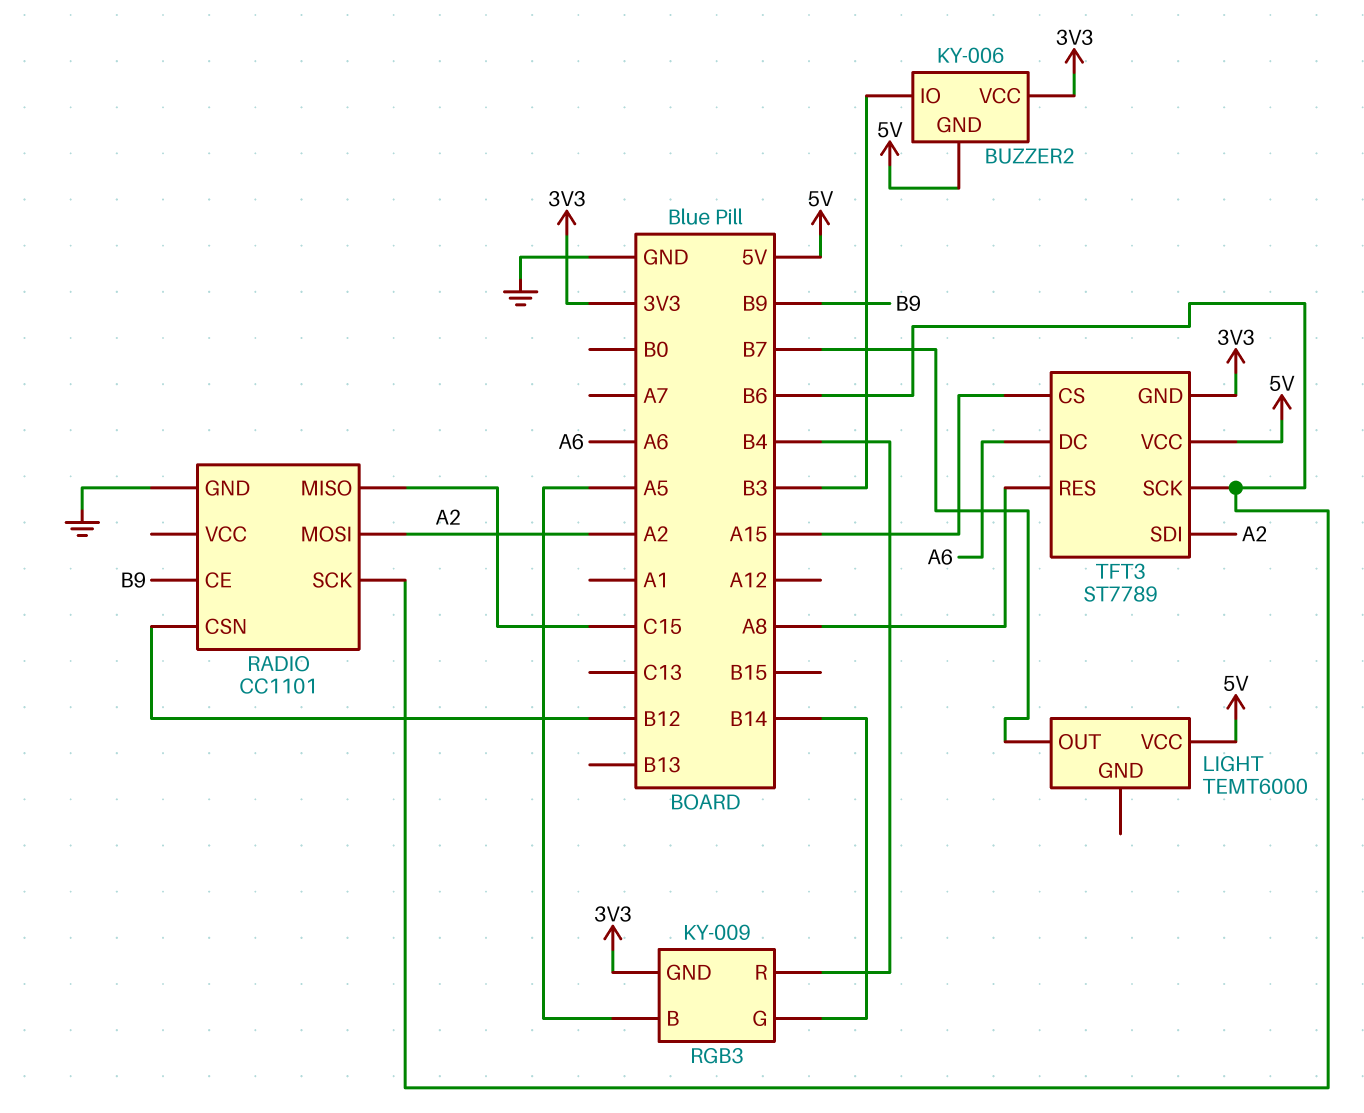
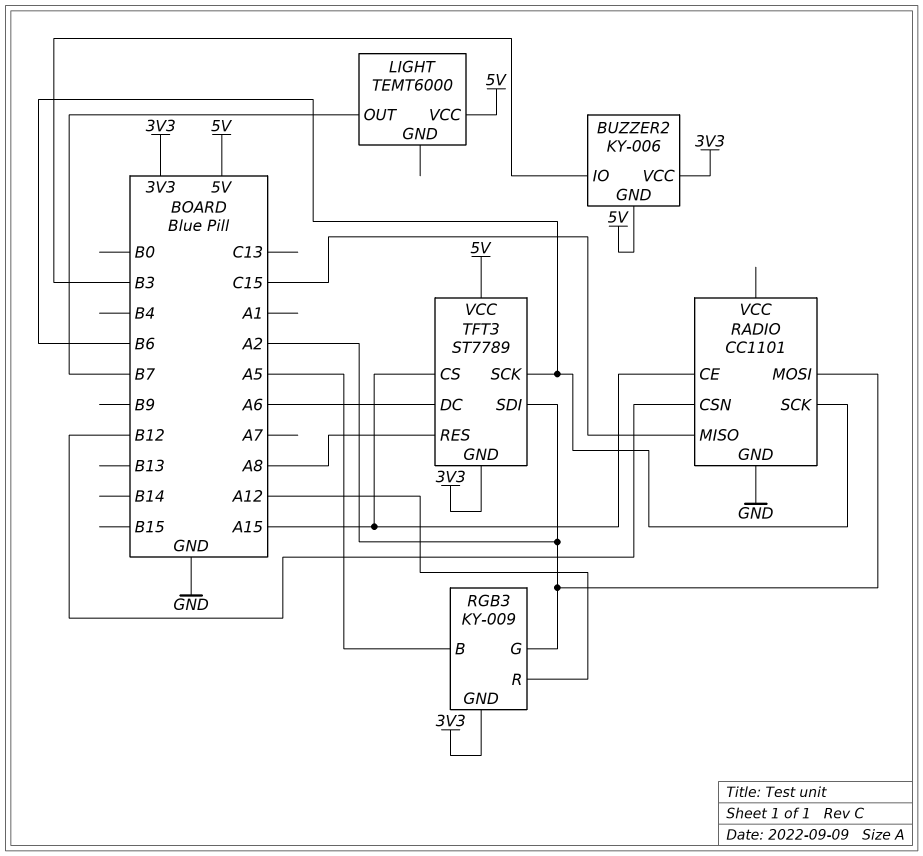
RADIO pin CE: B9 -> A15
RGB3 pin G: B14 -> A2
RGB3 pin R: B4 -> A12

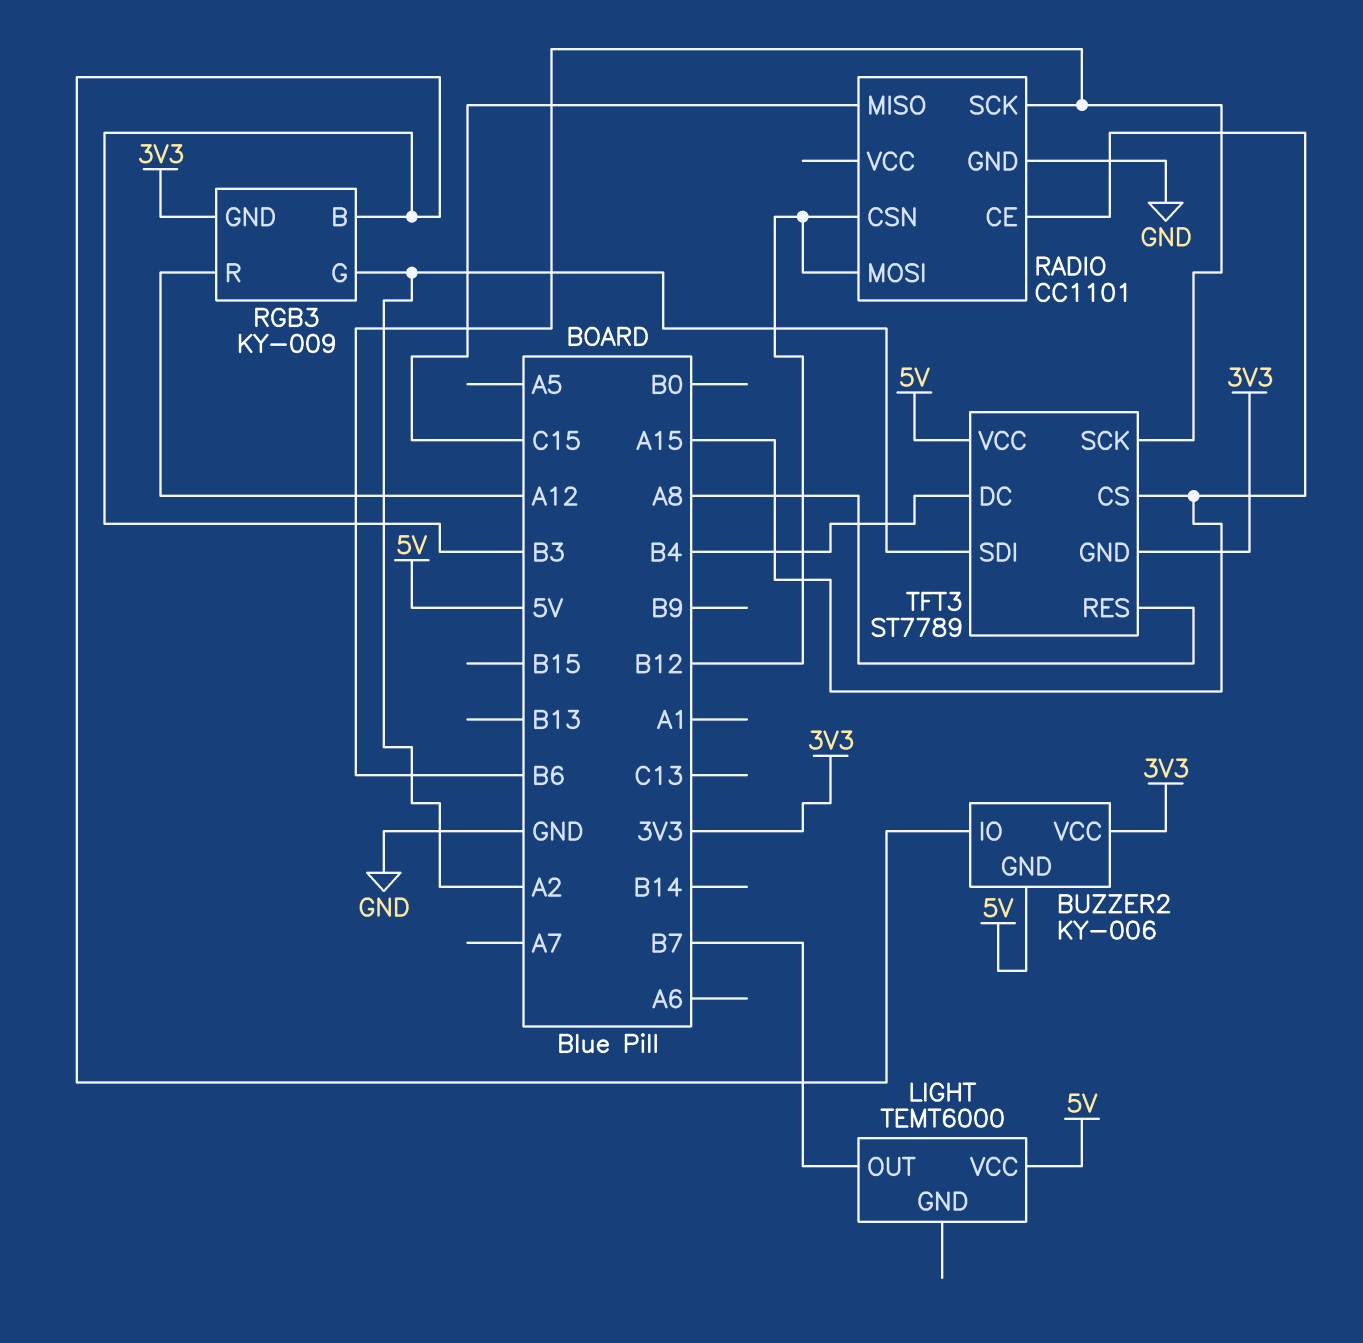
RADIO pin MOSI: A2 -> B12
RGB3 pin B: A5 -> B3
TFT3 pin DC: A6 -> B4

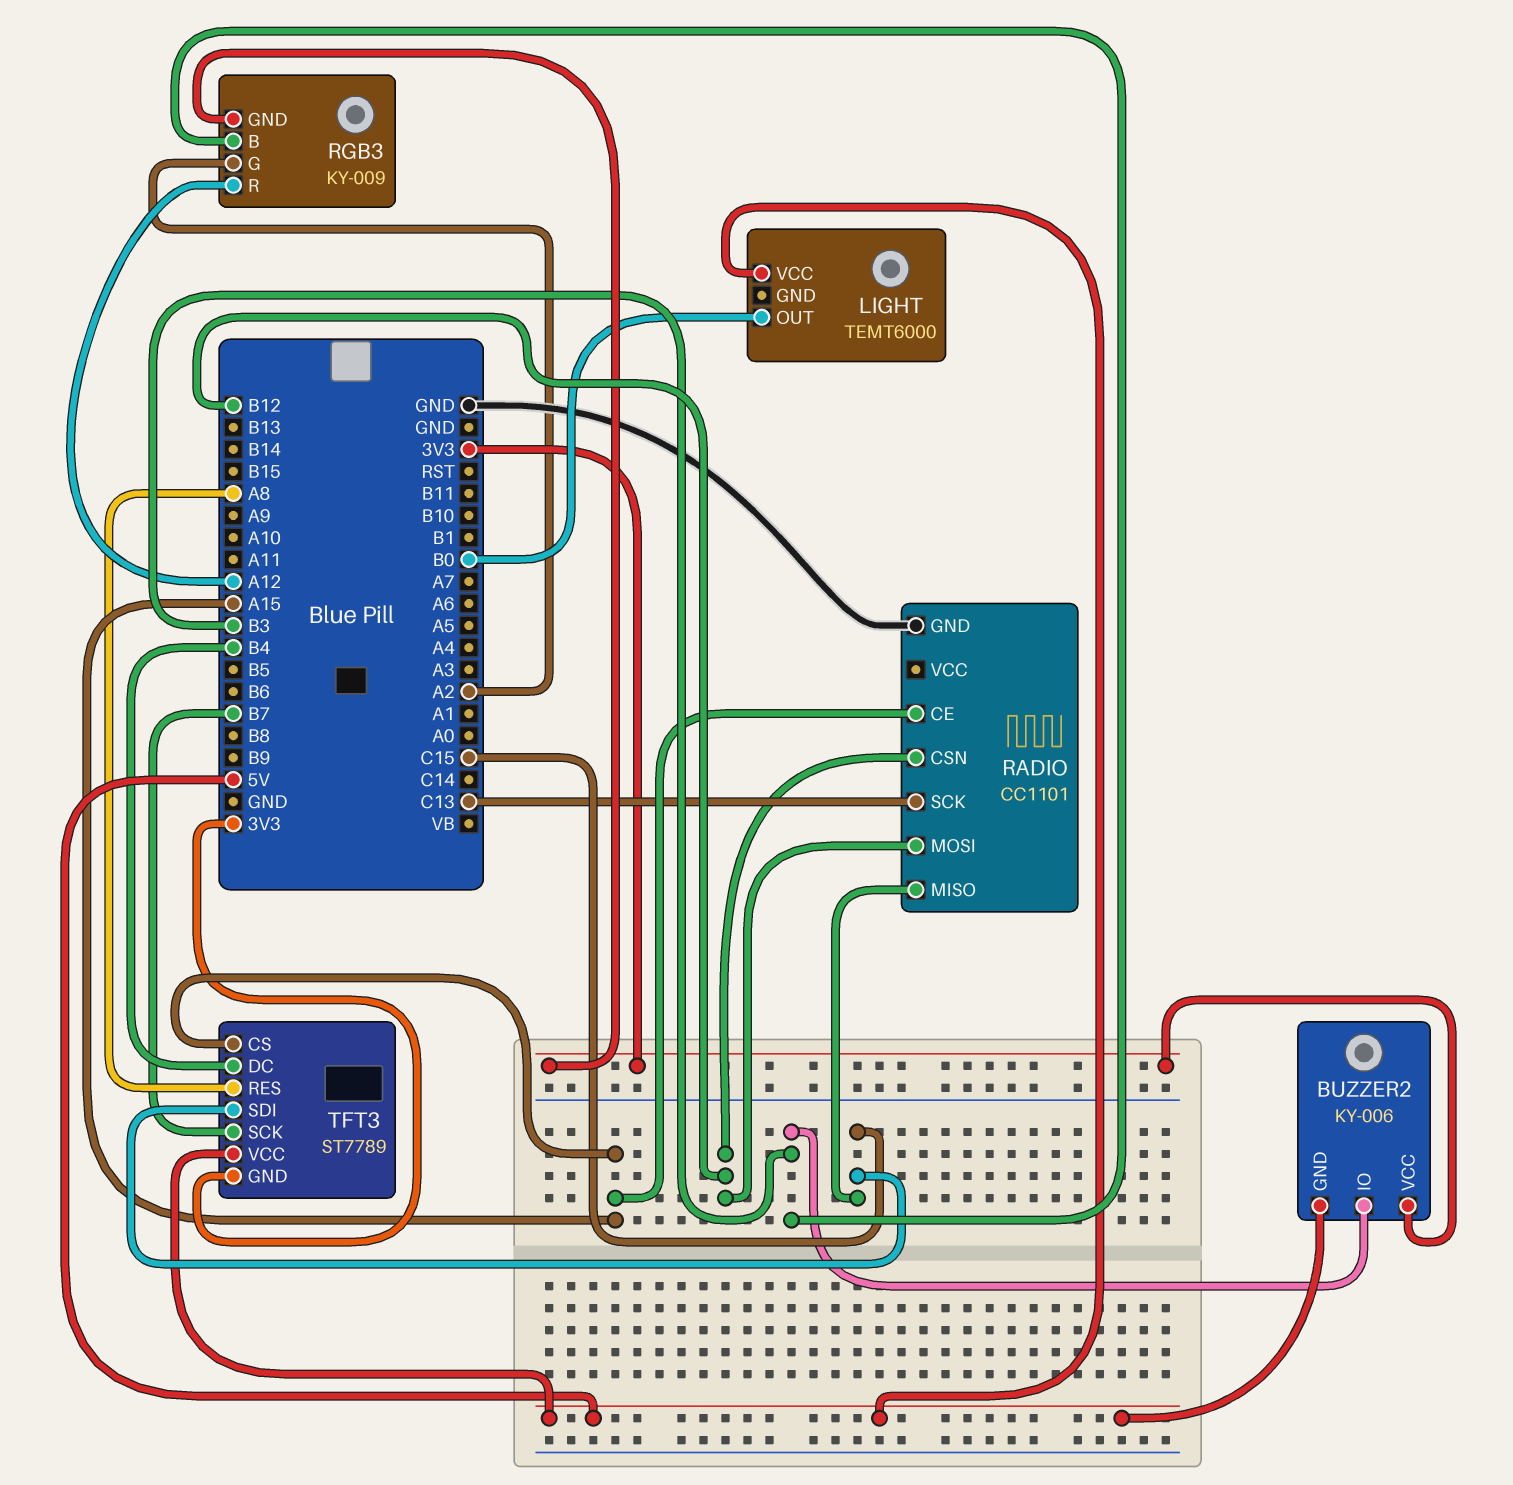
LIGHT pin OUT: B7 -> B0
RADIO pin SCK: B6 -> C13
TFT3 pin SCK: B6 -> B7
TFT3 pin SDI: A2 -> C15

